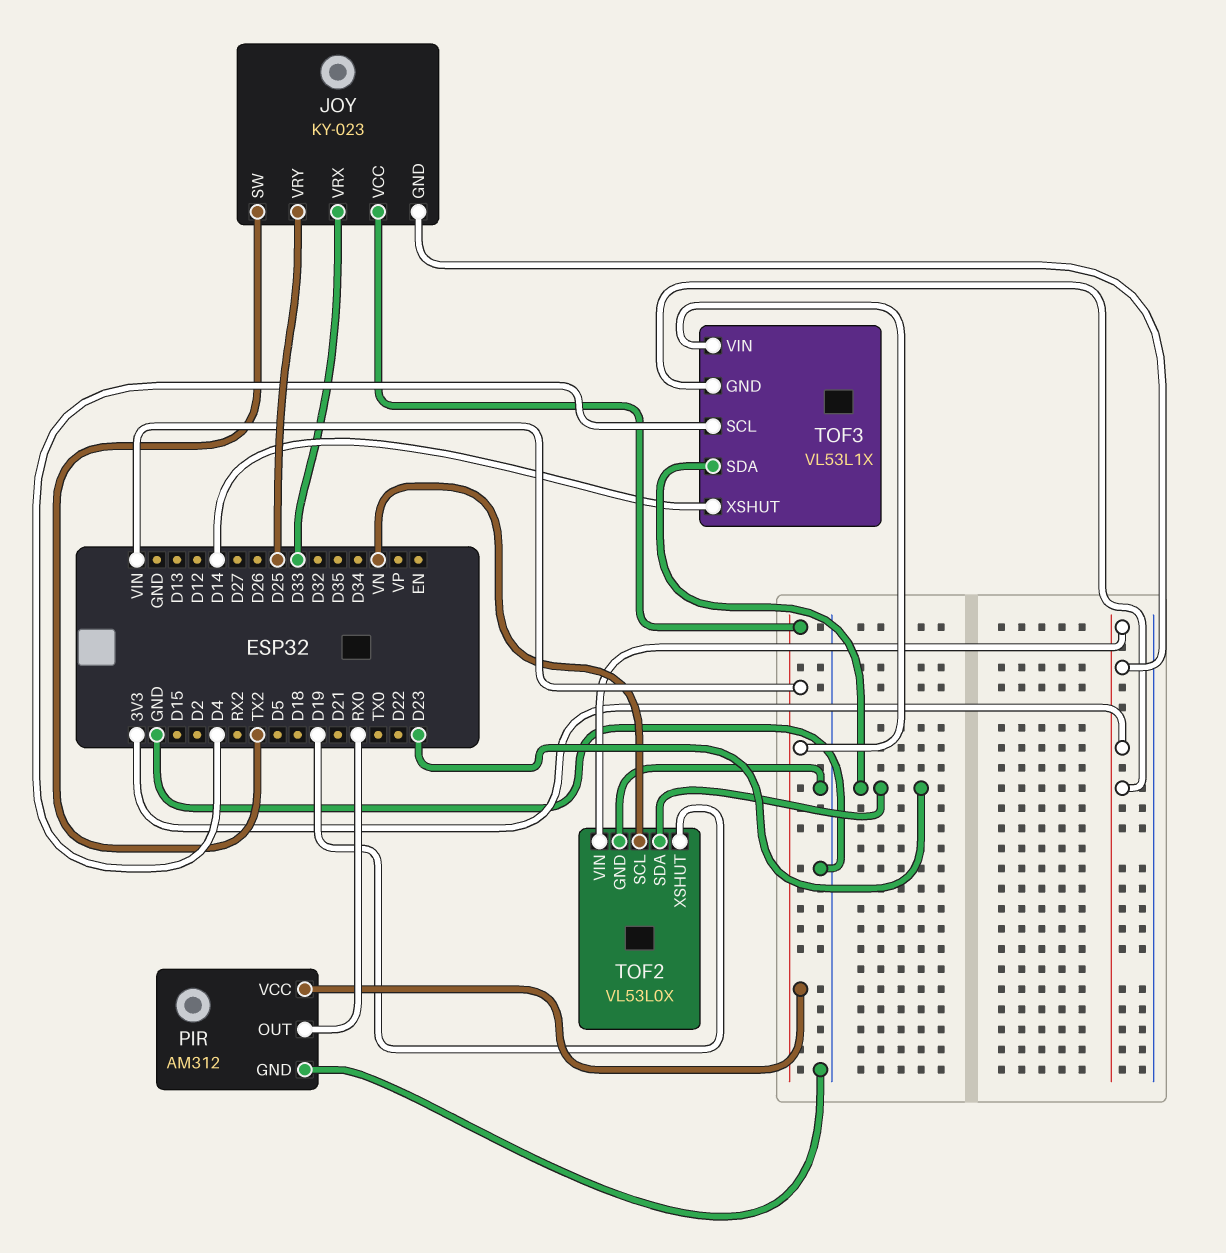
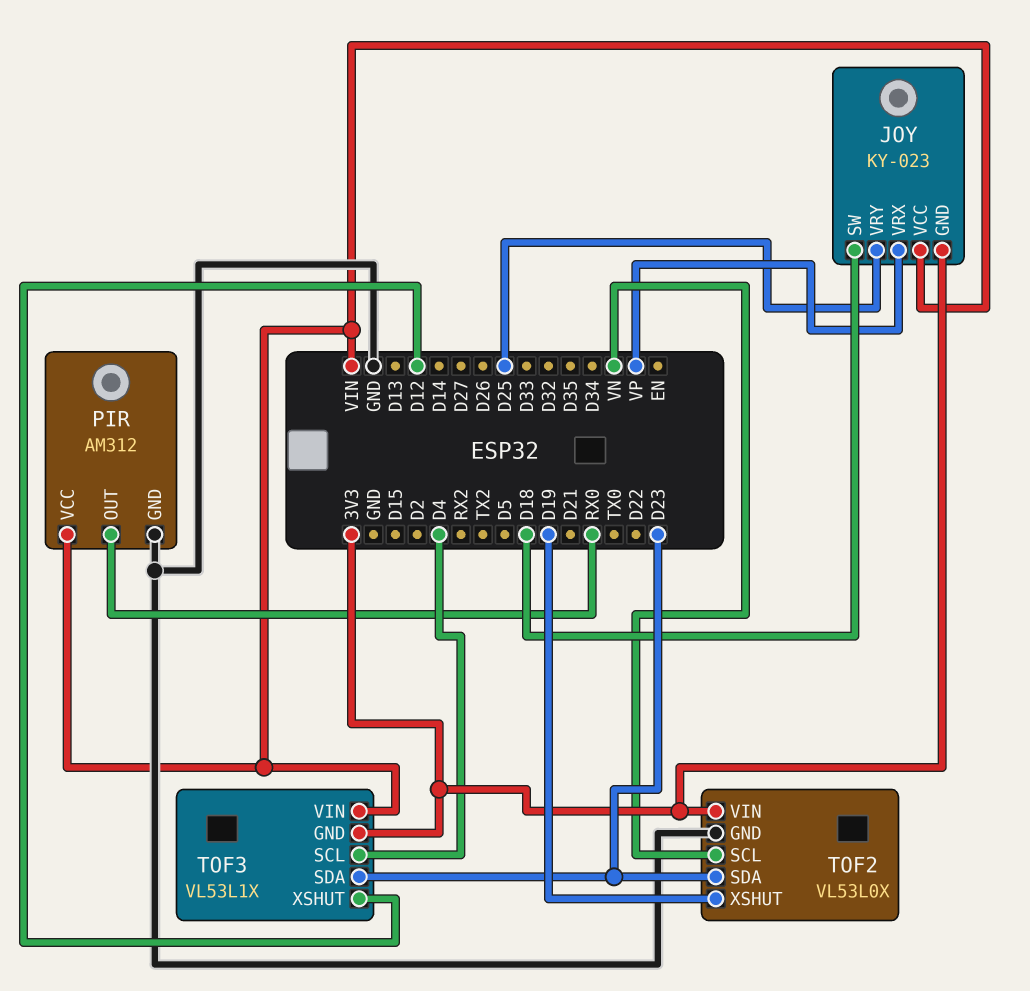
JOY pin SW: TX2 -> D18
JOY pin VRX: D33 -> VP
TOF3 pin XSHUT: D14 -> D12

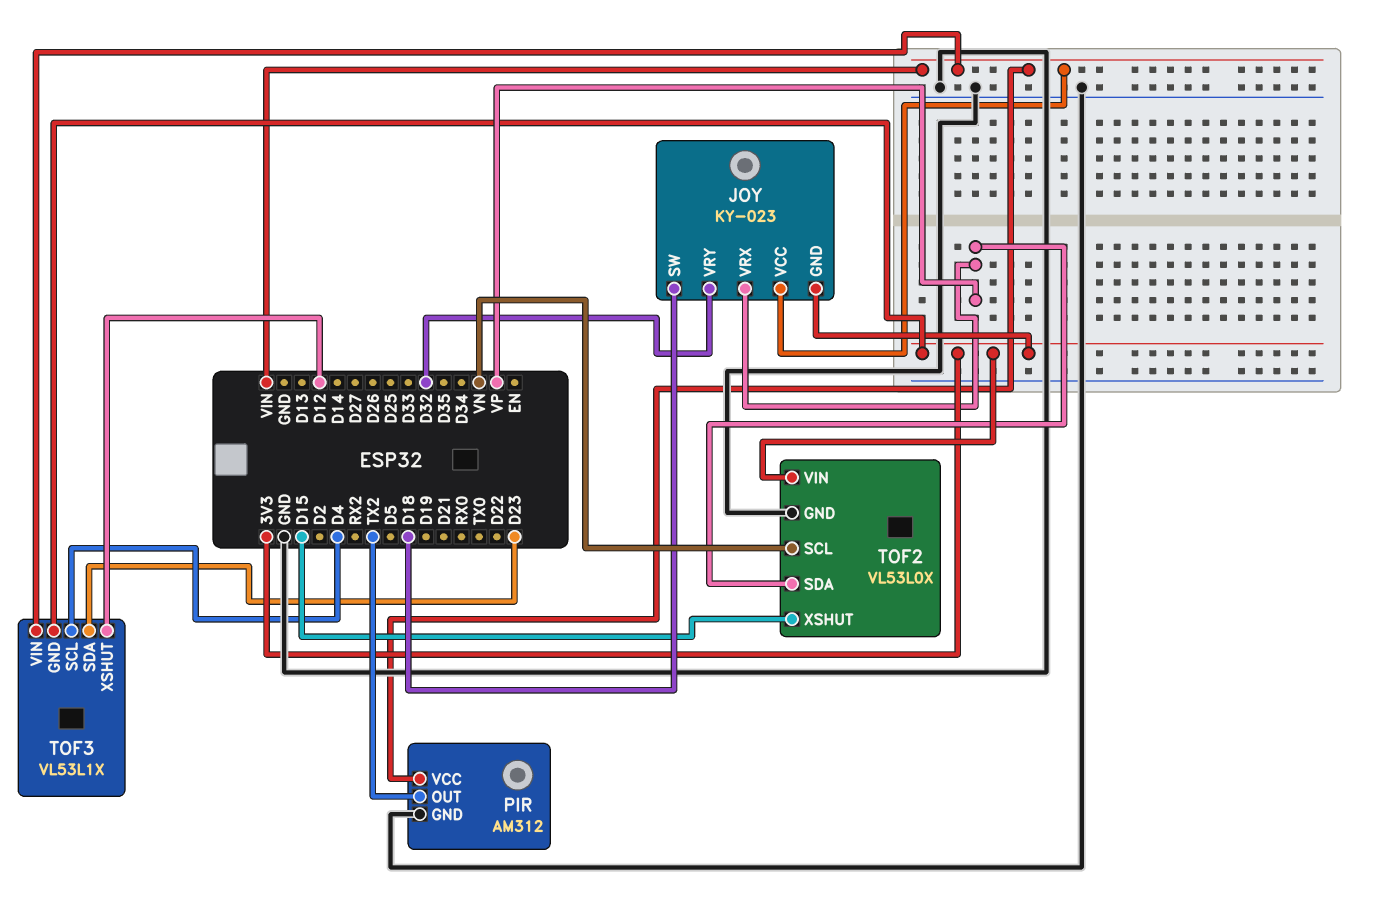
JOY pin VRY: D25 -> D32
PIR pin OUT: RX0 -> TX2
TOF2 pin SDA: D23 -> VP
TOF2 pin XSHUT: D19 -> D15

